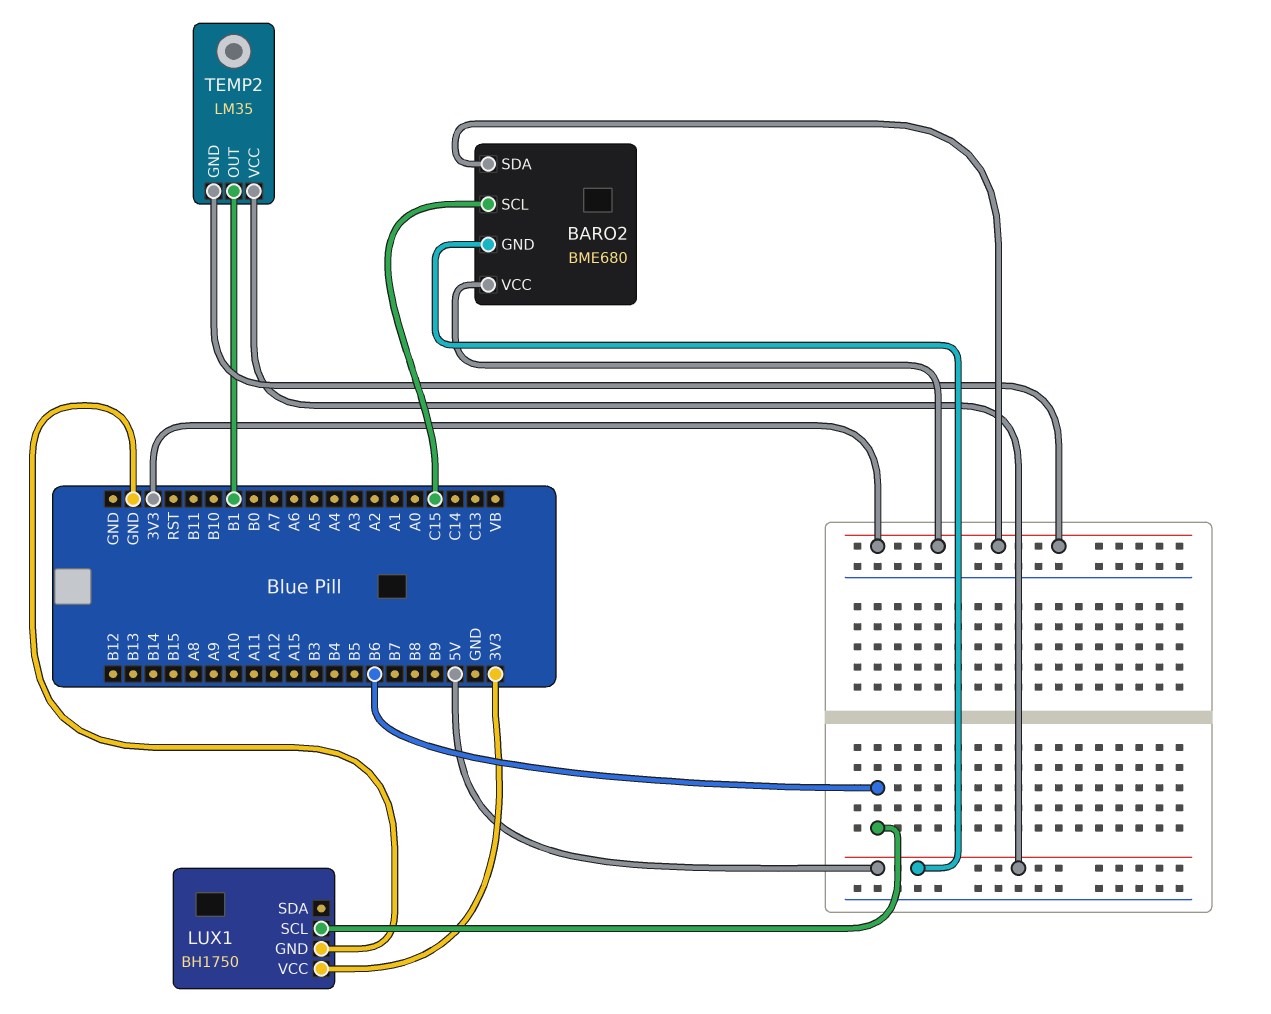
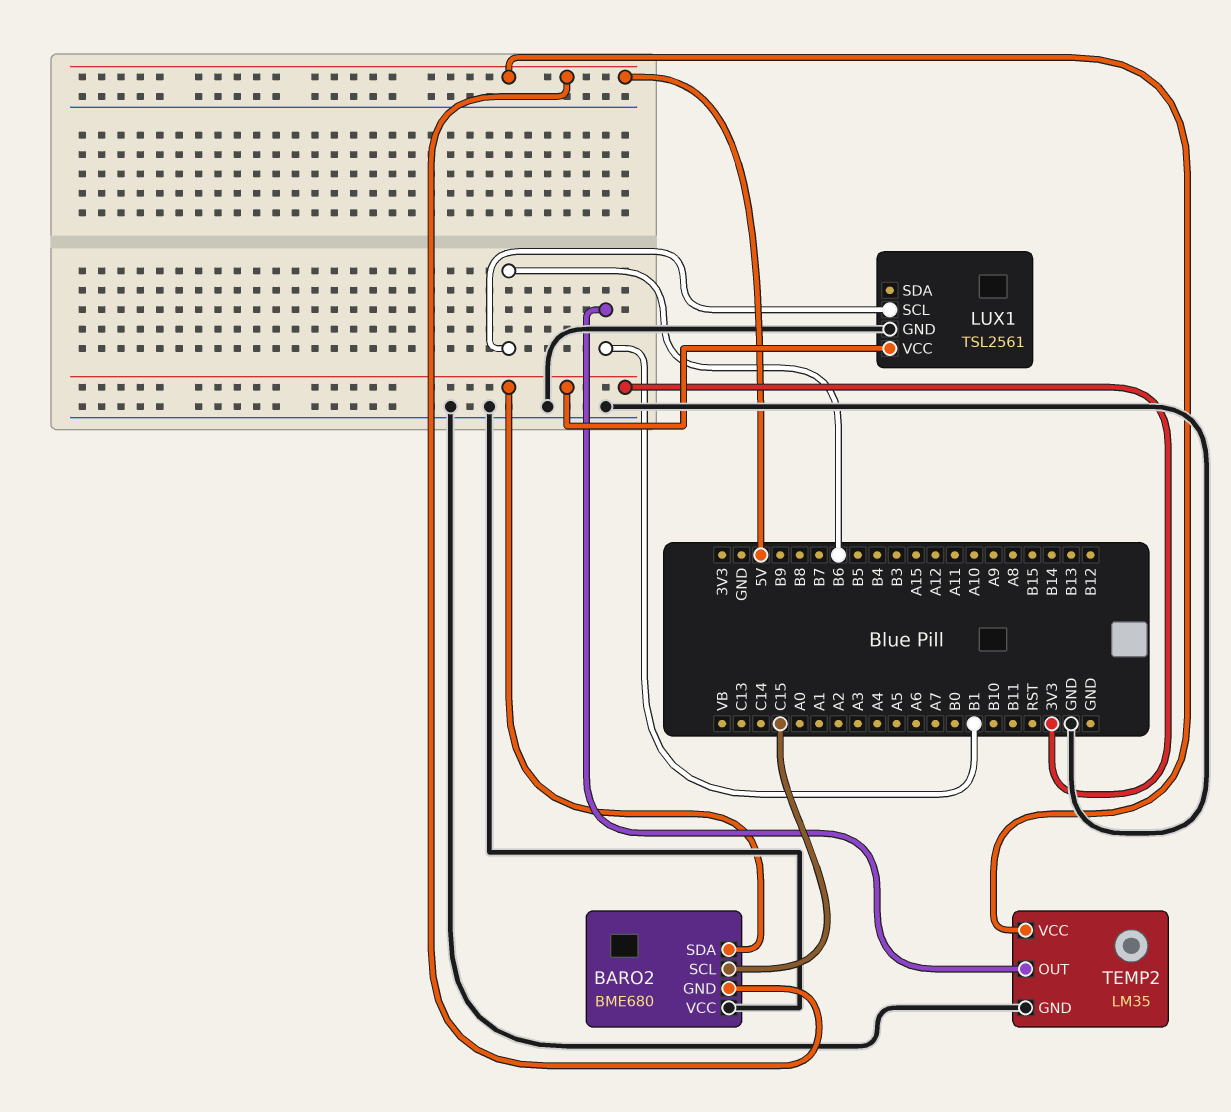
BARO2 pin VCC: 3V3 -> GND
LUX1: BH1750 -> TSL2561
TEMP2 pin GND: 3V3 -> GND

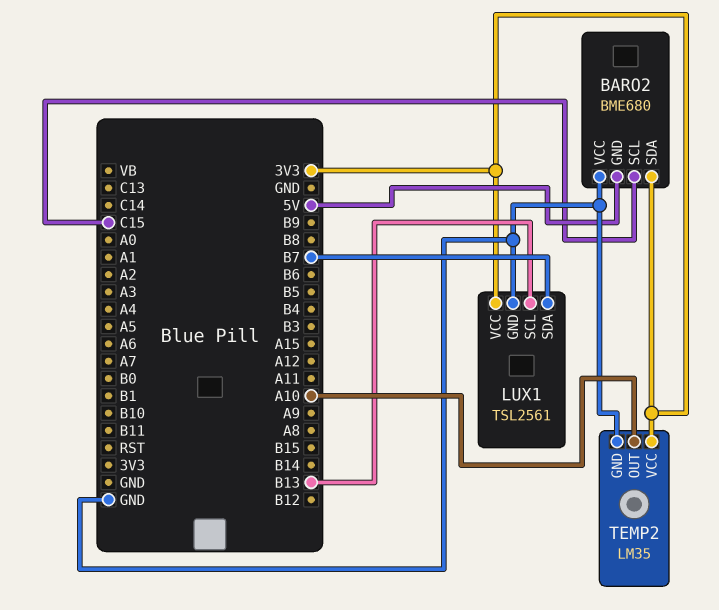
LUX1 pin SCL: B6 -> B13
LUX1 pin SDA: none -> B7
TEMP2 pin OUT: B1 -> A10
TEMP2 pin VCC: 5V -> 3V3

